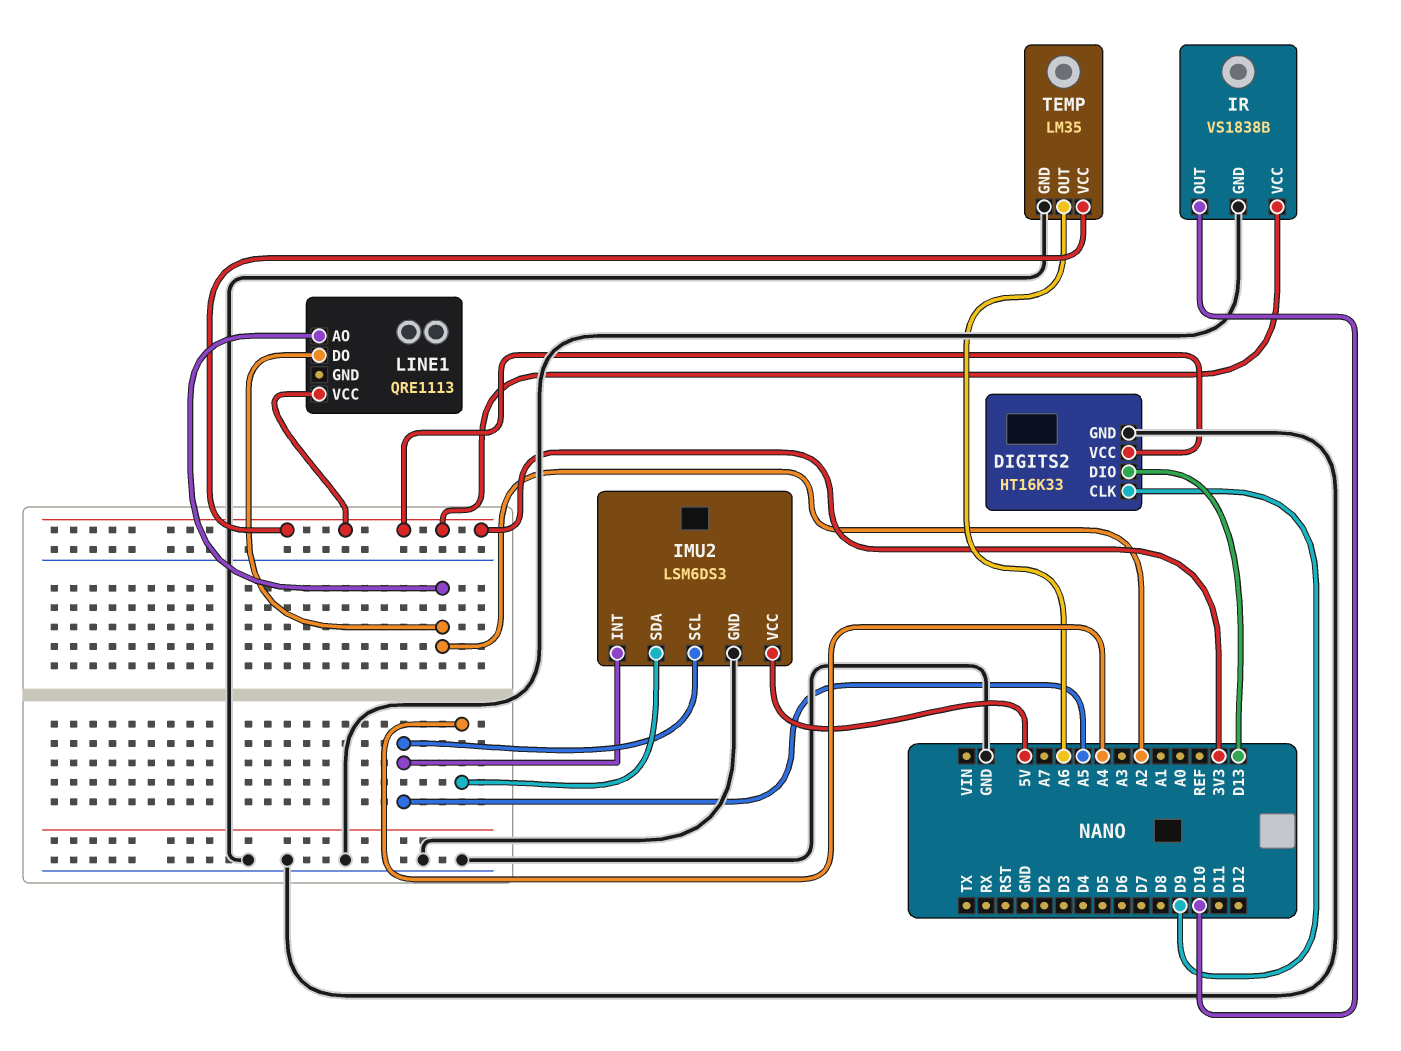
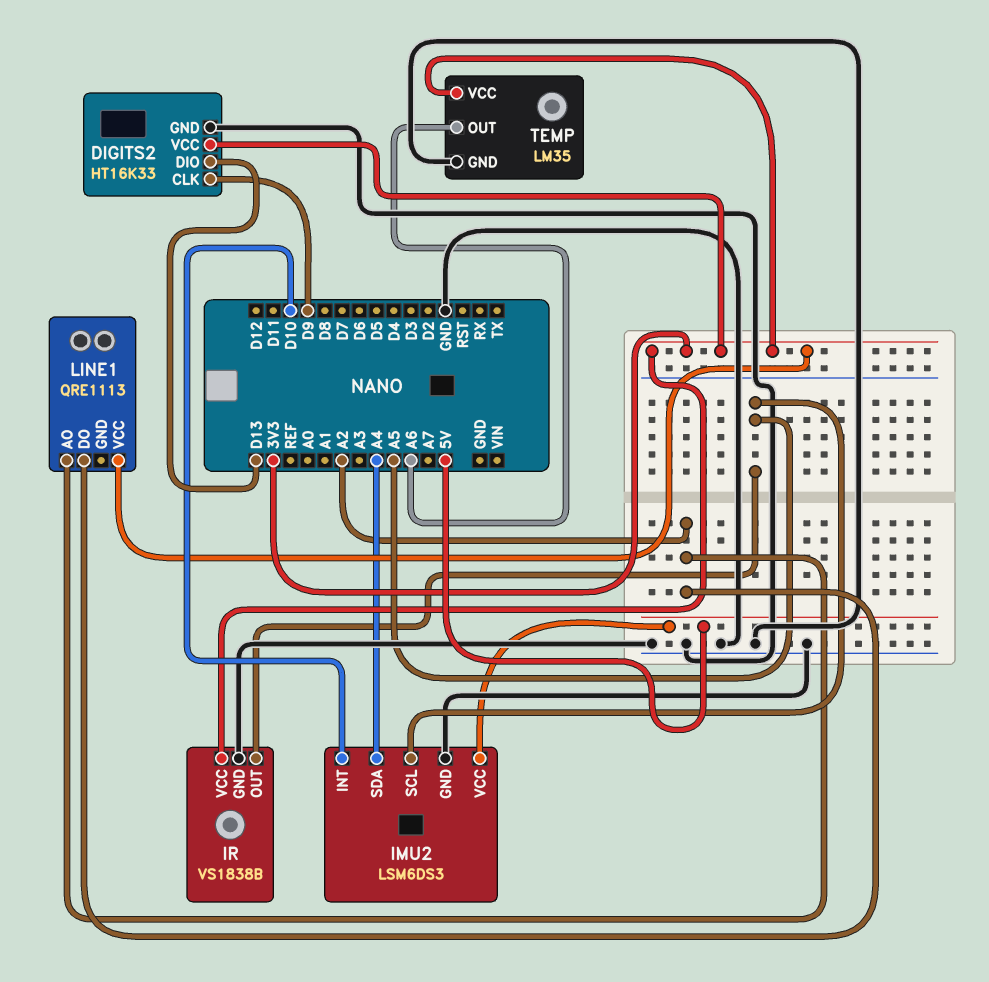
IMU2 pin INT: A5 -> D10
IR pin OUT: D10 -> A5

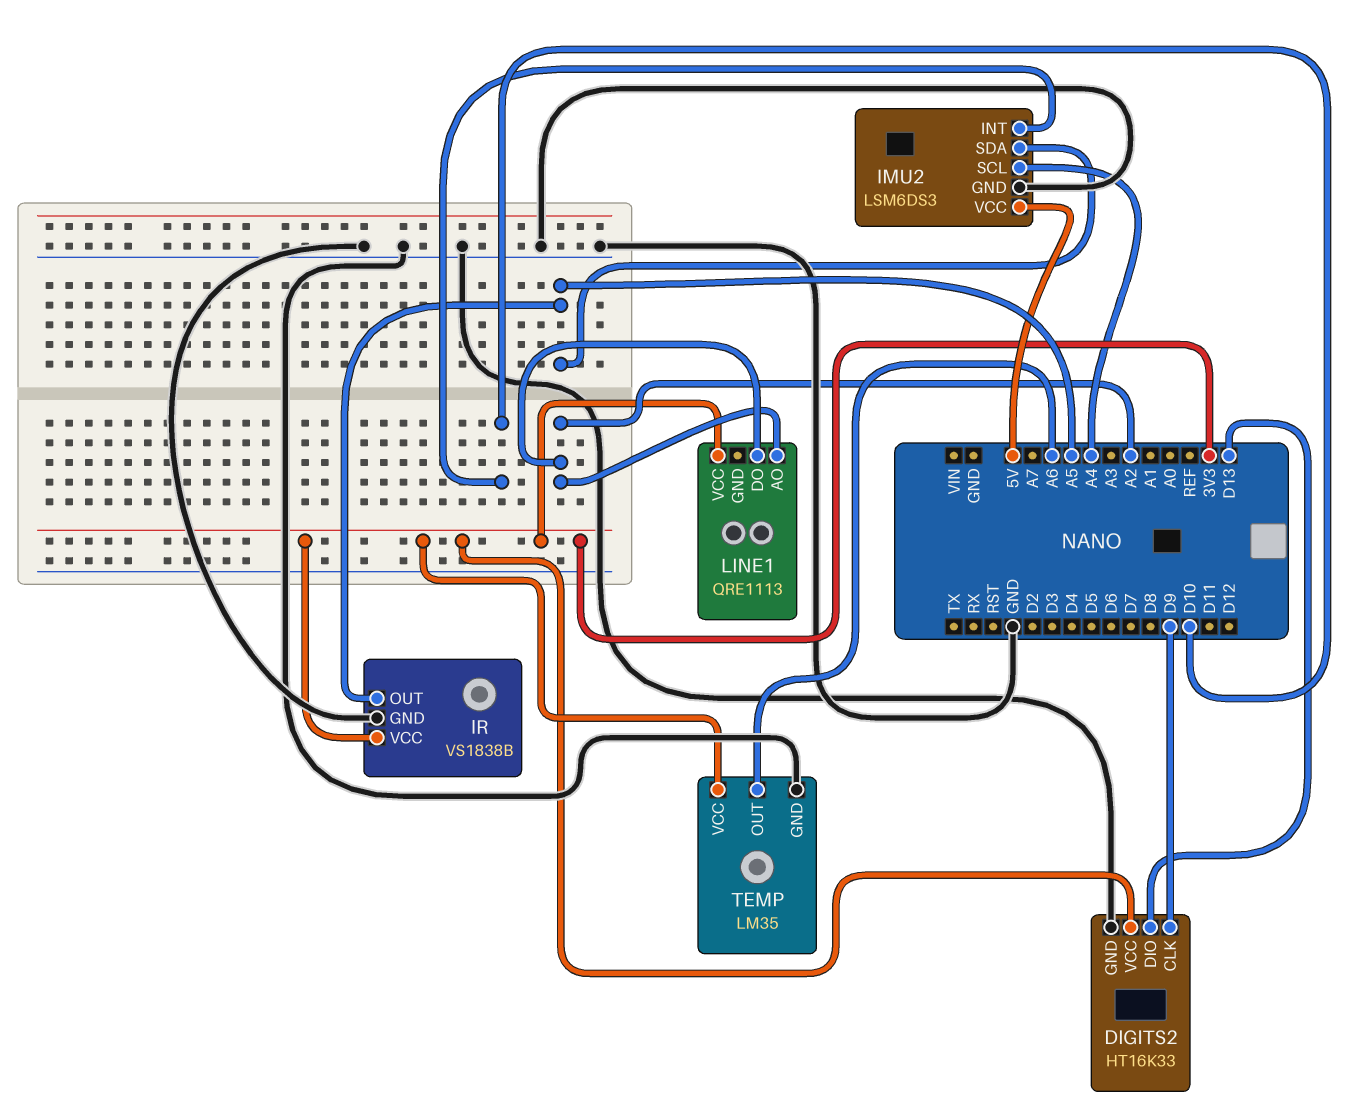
IMU2 pin SCL: A5 -> A4
IMU2 pin SDA: A4 -> A5

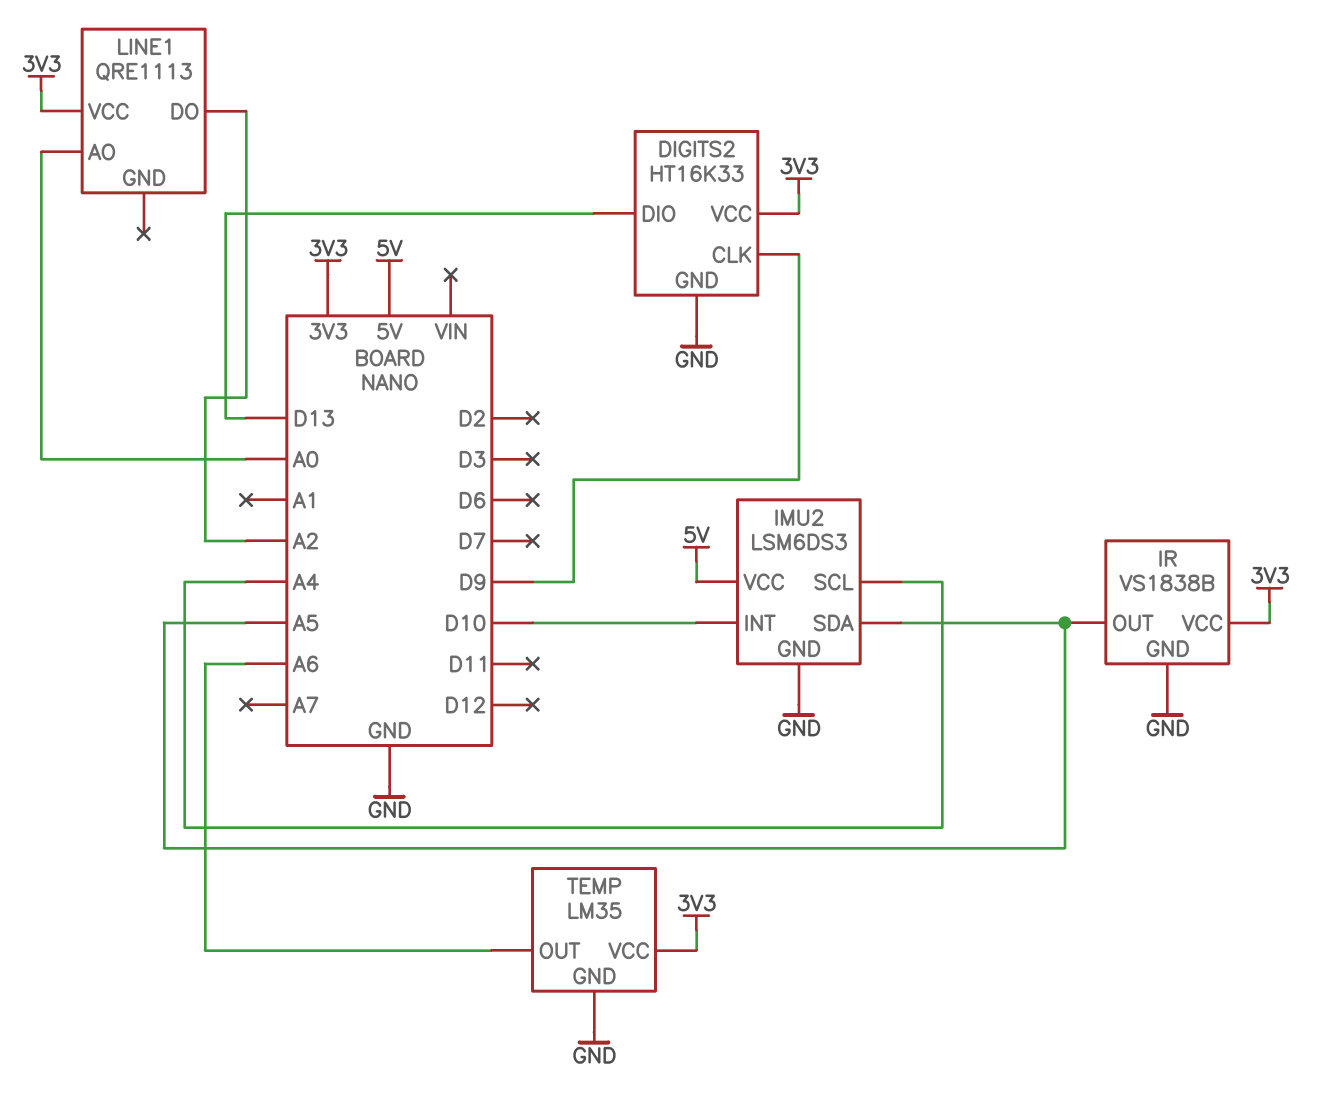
LINE1 pin AO: A2 -> A0

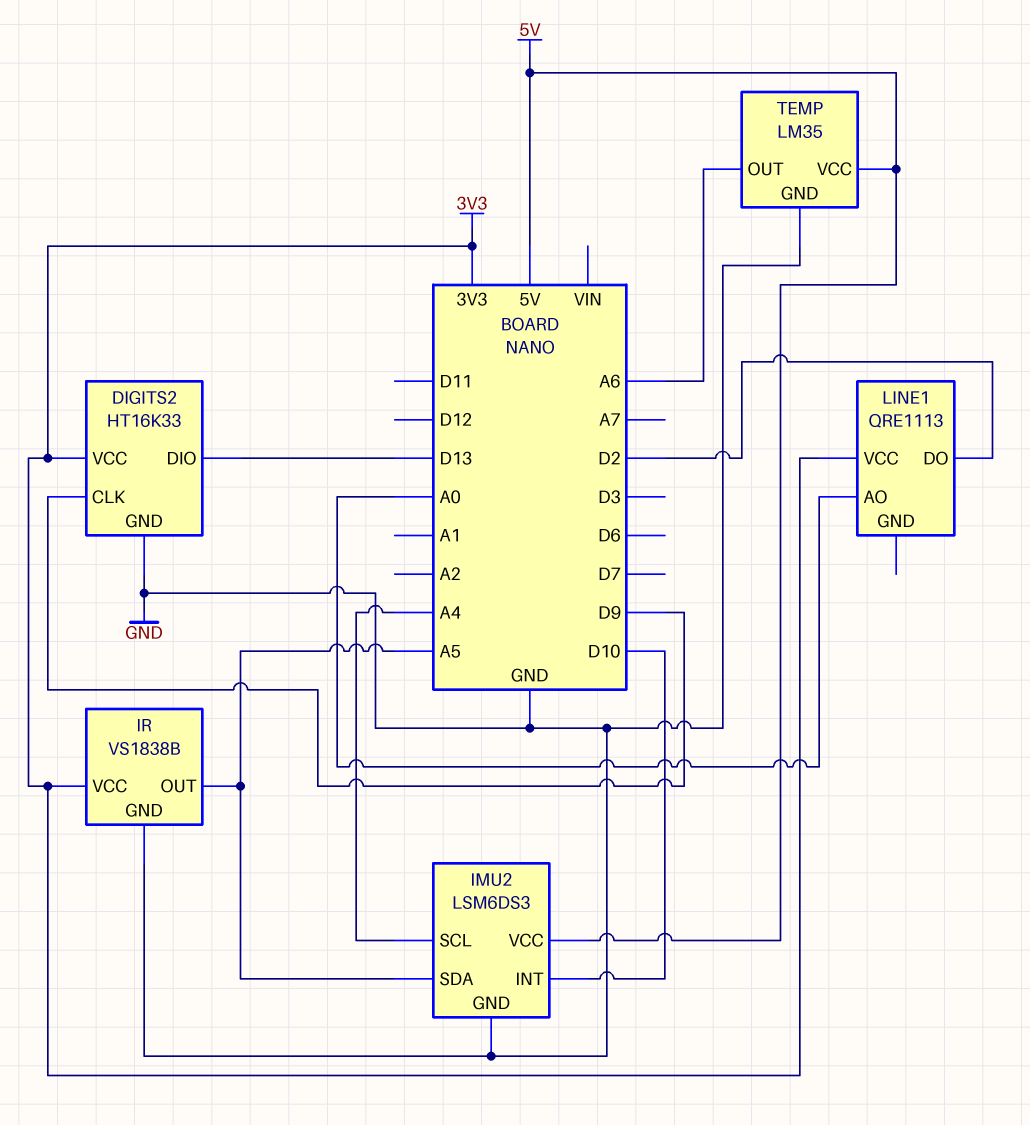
LINE1 pin DO: A2 -> D2
TEMP pin VCC: 3V3 -> 5V

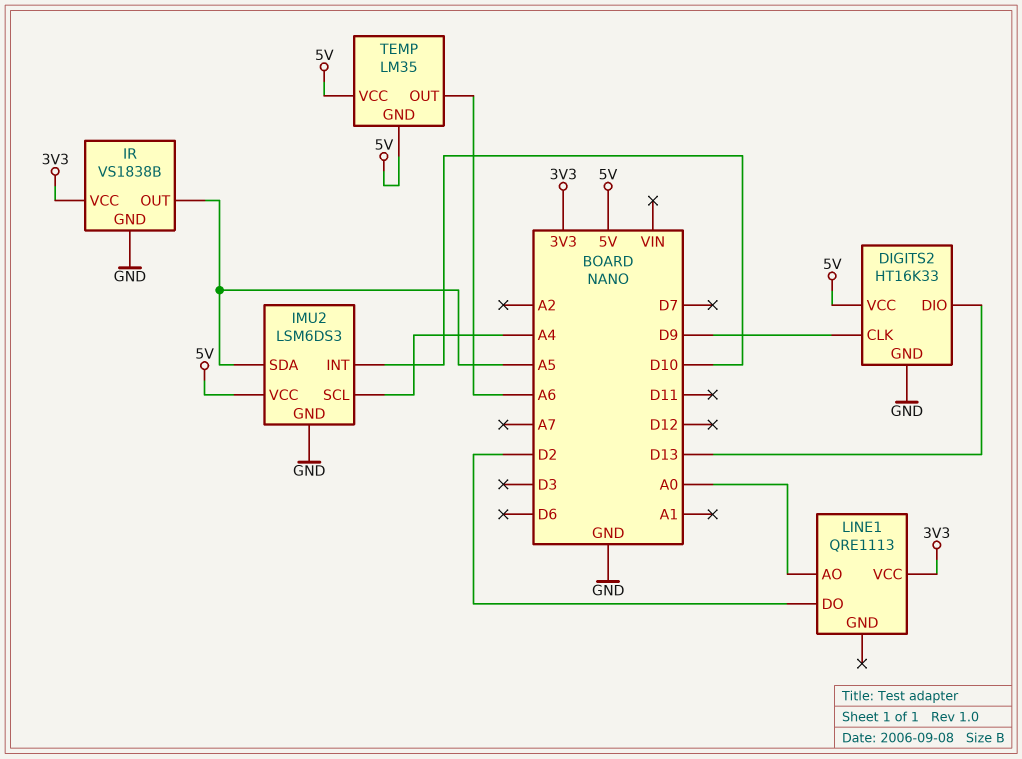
DIGITS2 pin VCC: 3V3 -> 5V
TEMP pin GND: GND -> 5V

